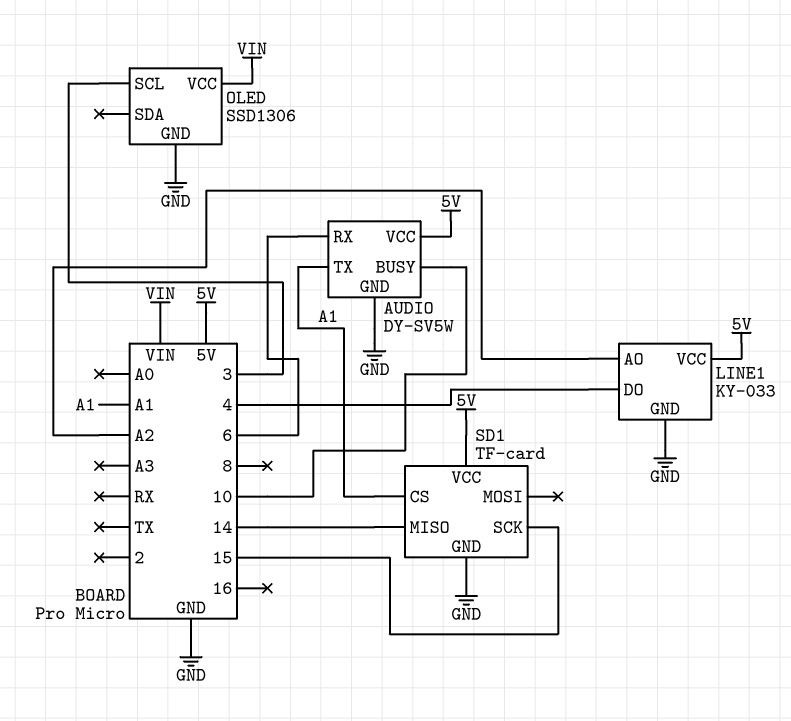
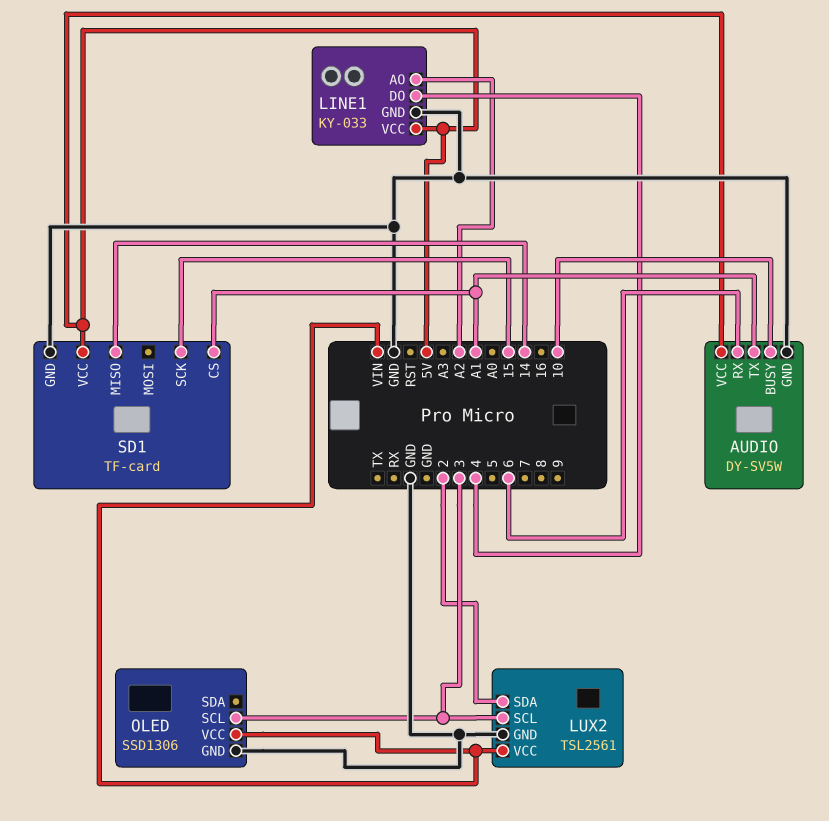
LUX2: none -> TSL2561
LUX2 pin GND: none -> GND
LUX2 pin SCL: none -> 3
LUX2 pin SDA: none -> 2
LUX2 pin VCC: none -> VIN

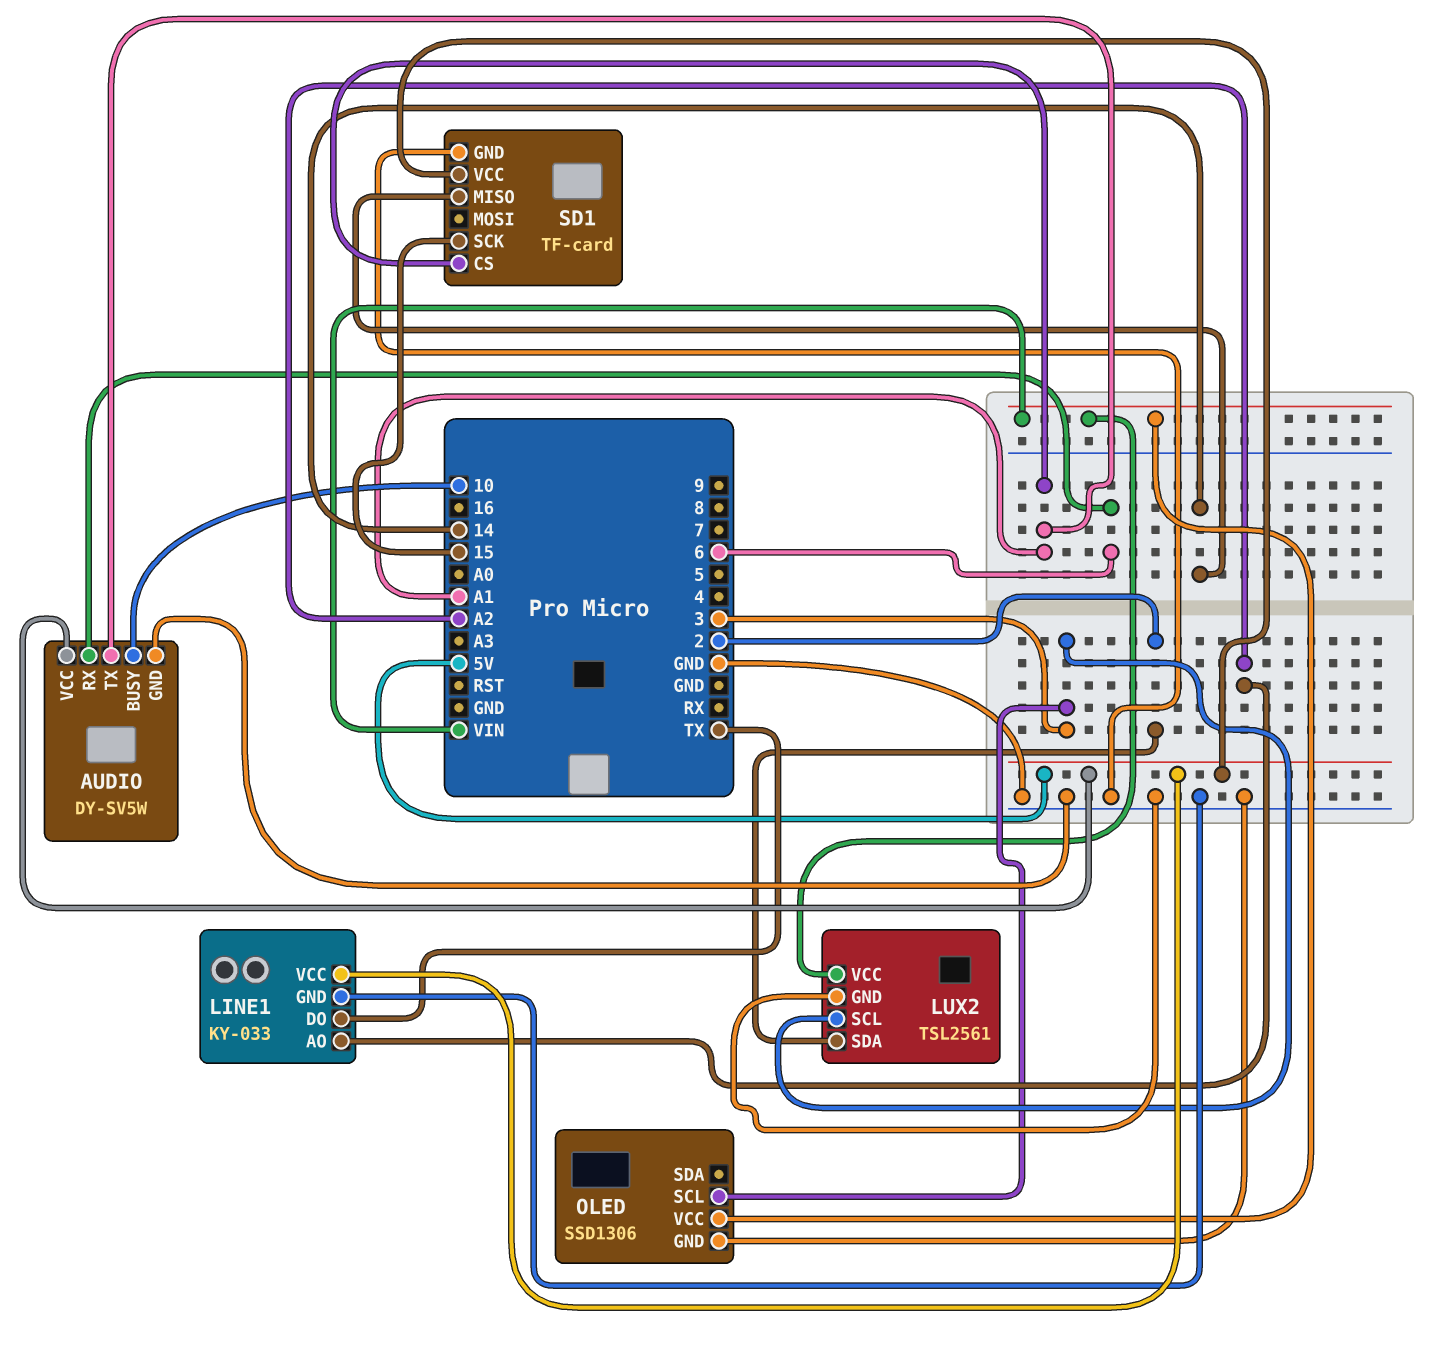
LINE1 pin DO: 4 -> TX

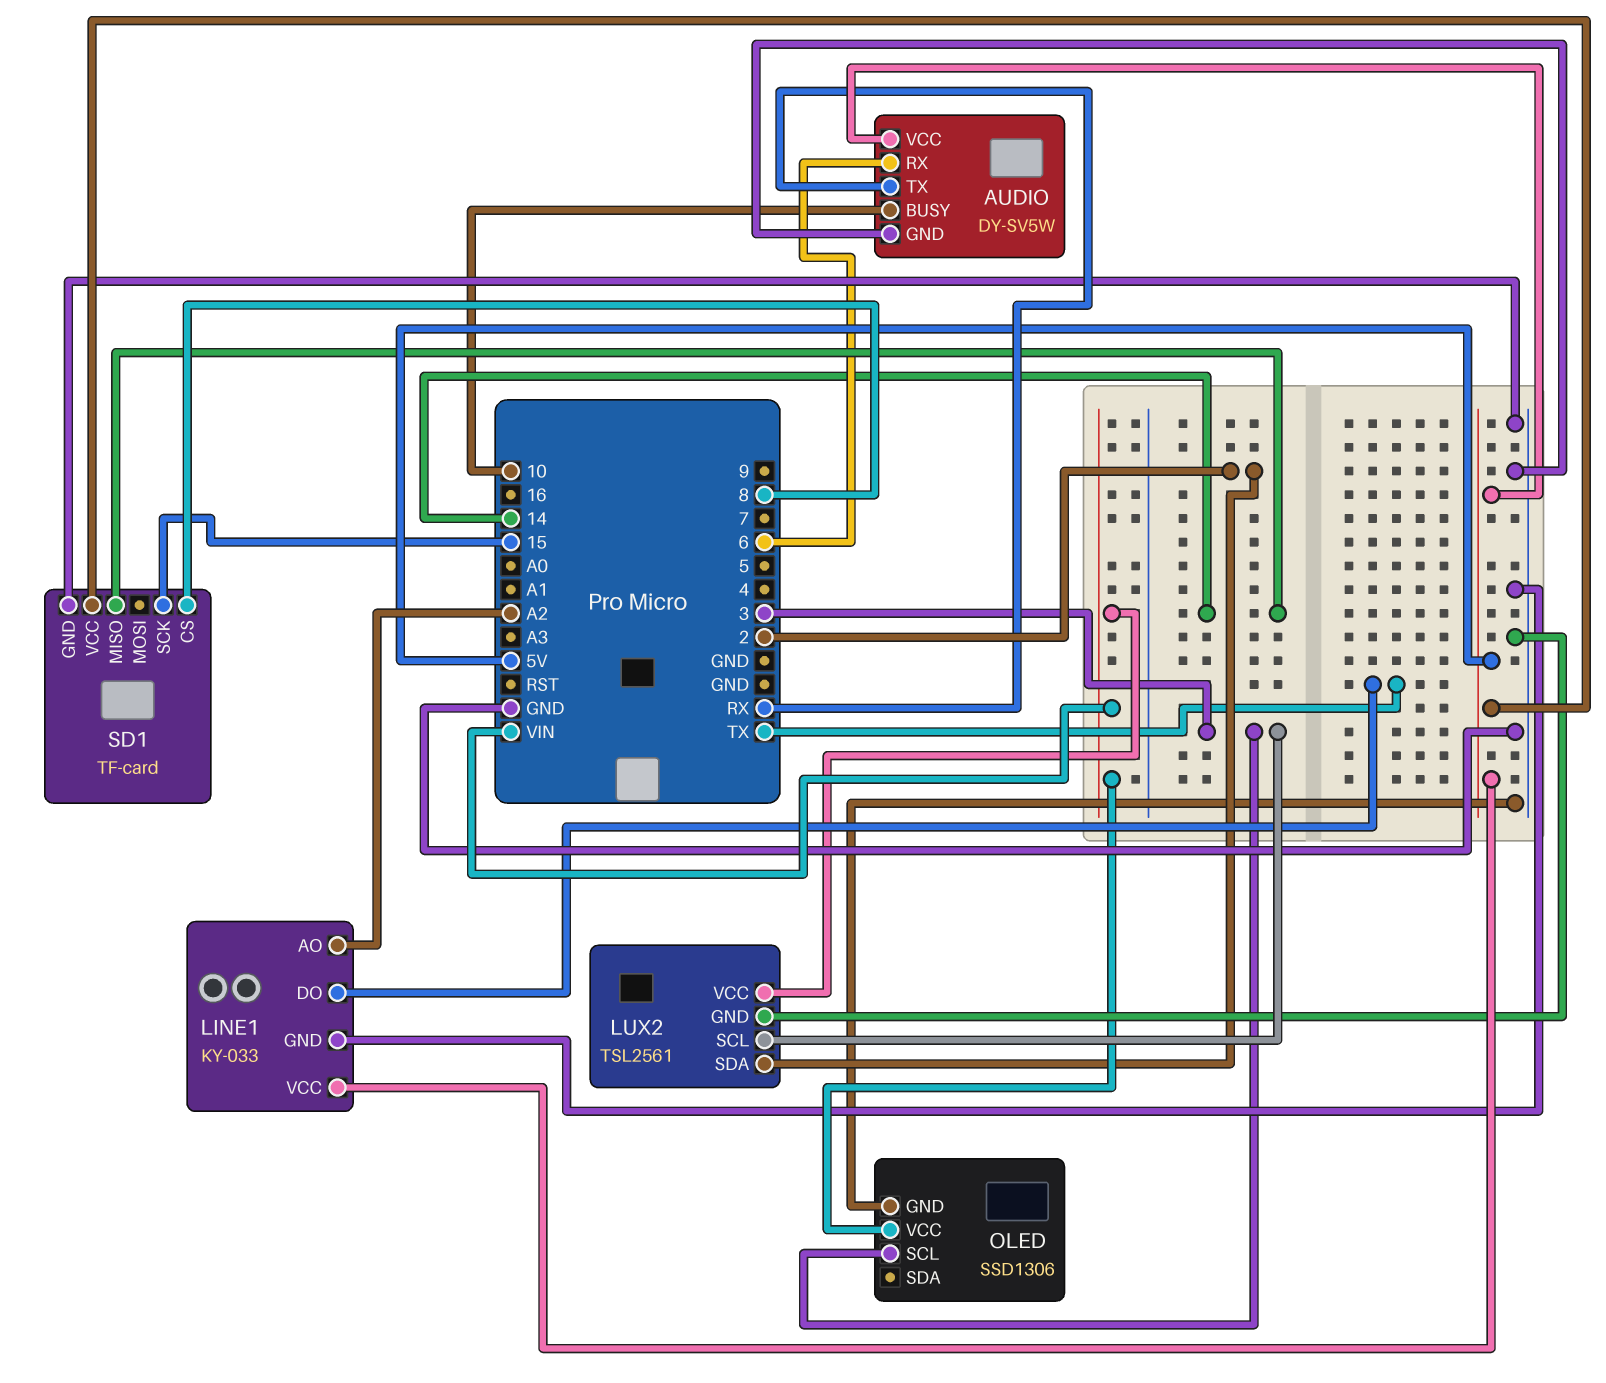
AUDIO pin TX: A1 -> RX
SD1 pin CS: A1 -> 8

